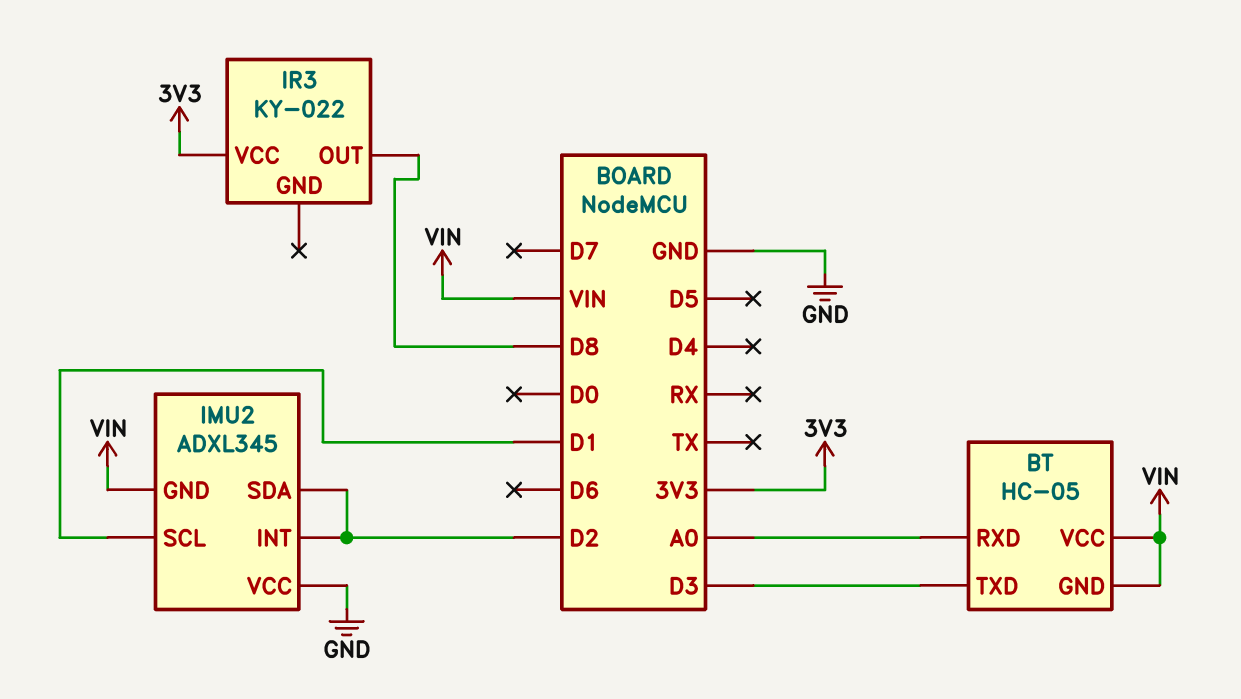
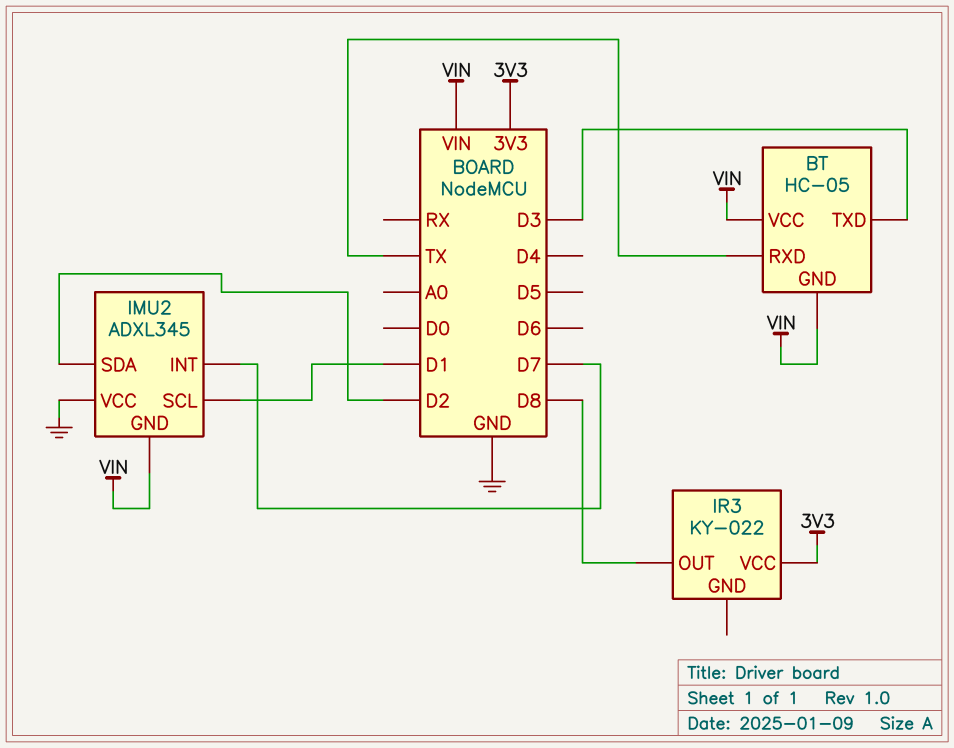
BT pin RXD: A0 -> TX
IMU2 pin INT: D2 -> D7

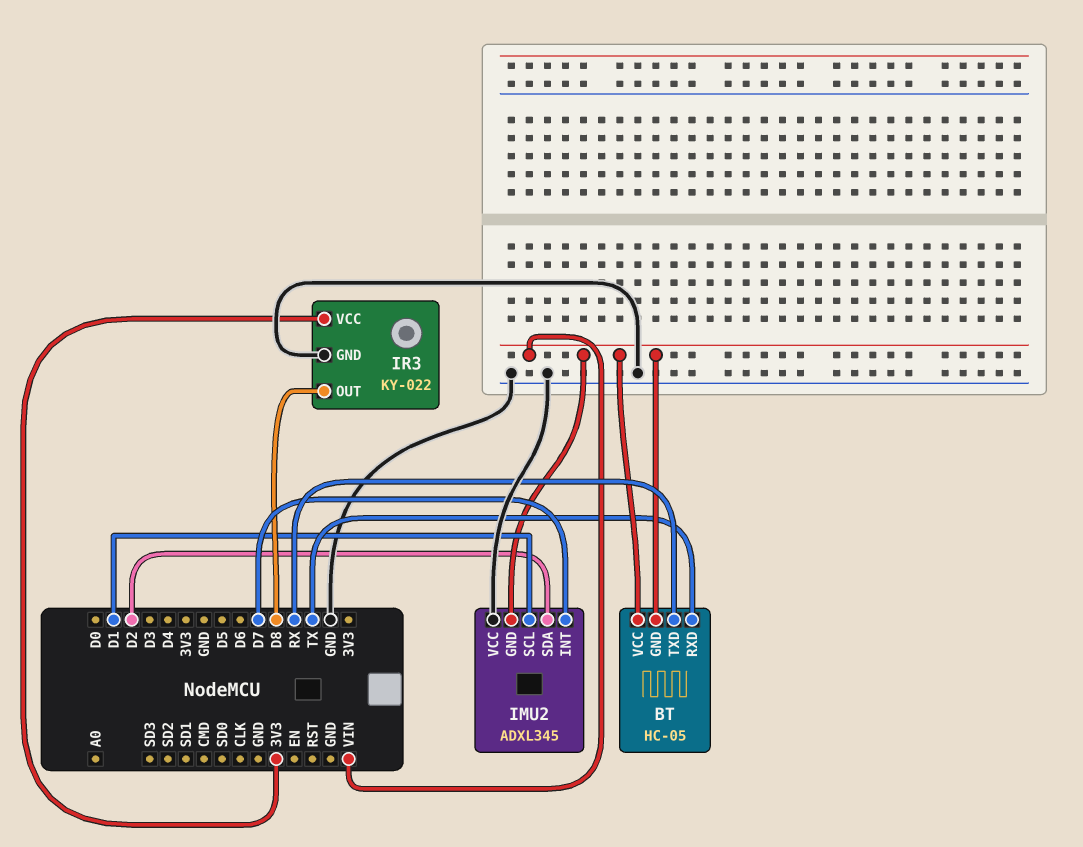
BT pin TXD: D3 -> RX
IR3 pin GND: none -> GND

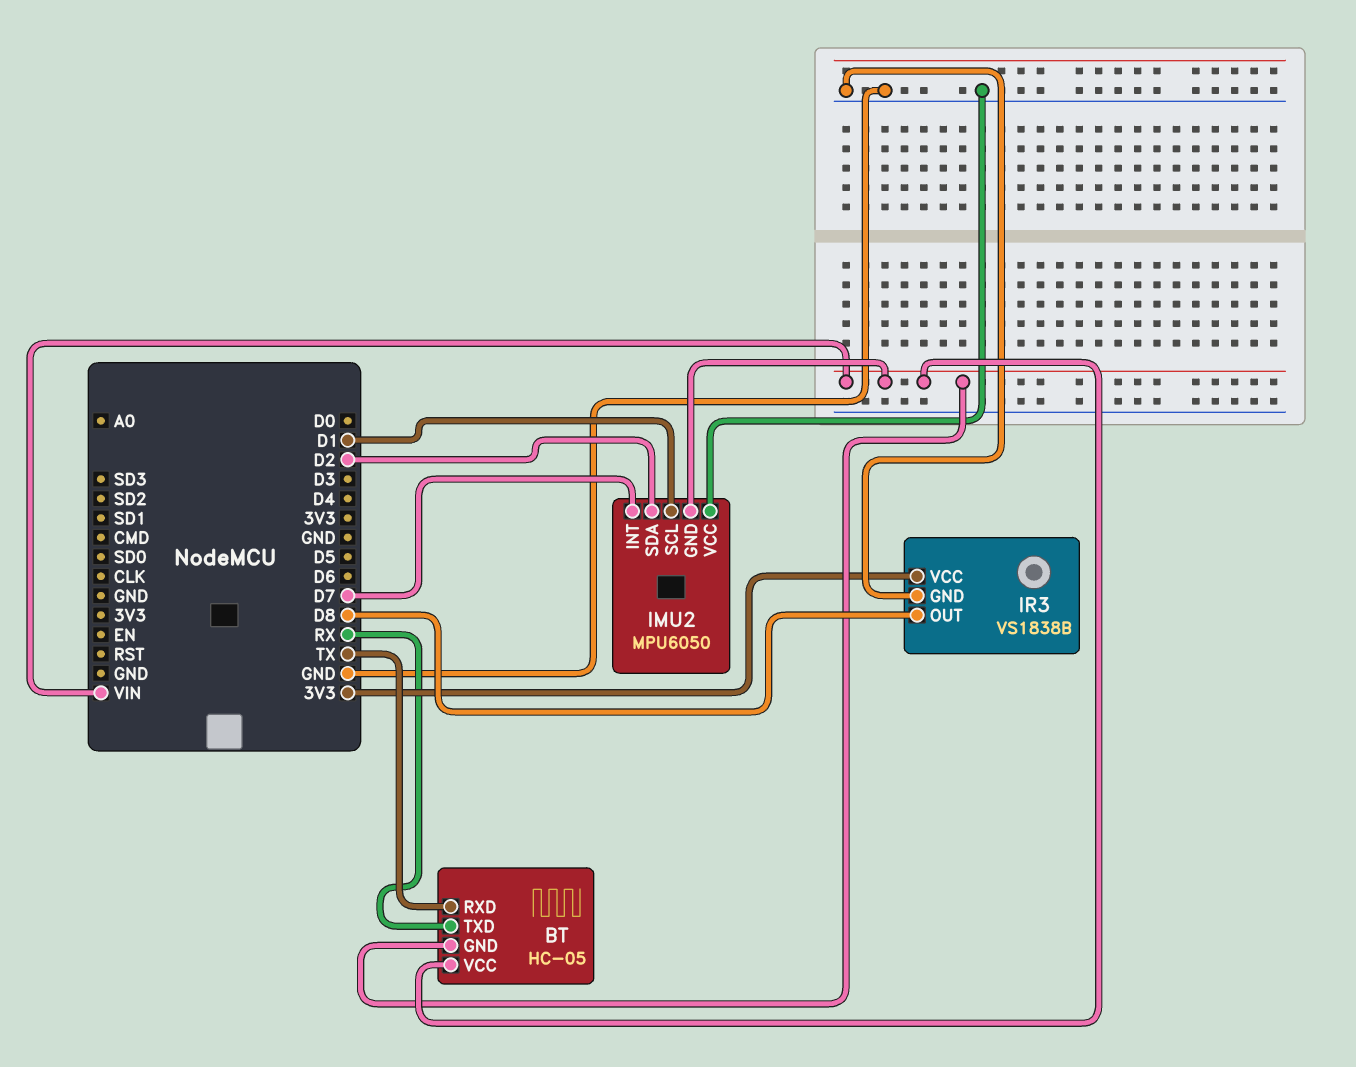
IMU2: ADXL345 -> MPU6050
IR3: KY-022 -> VS1838B

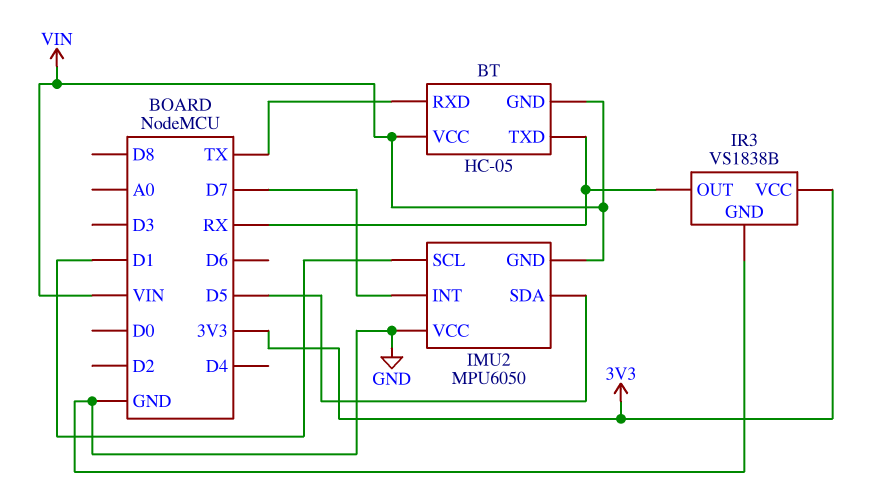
IMU2 pin SDA: D2 -> D5
IR3 pin OUT: D8 -> RX

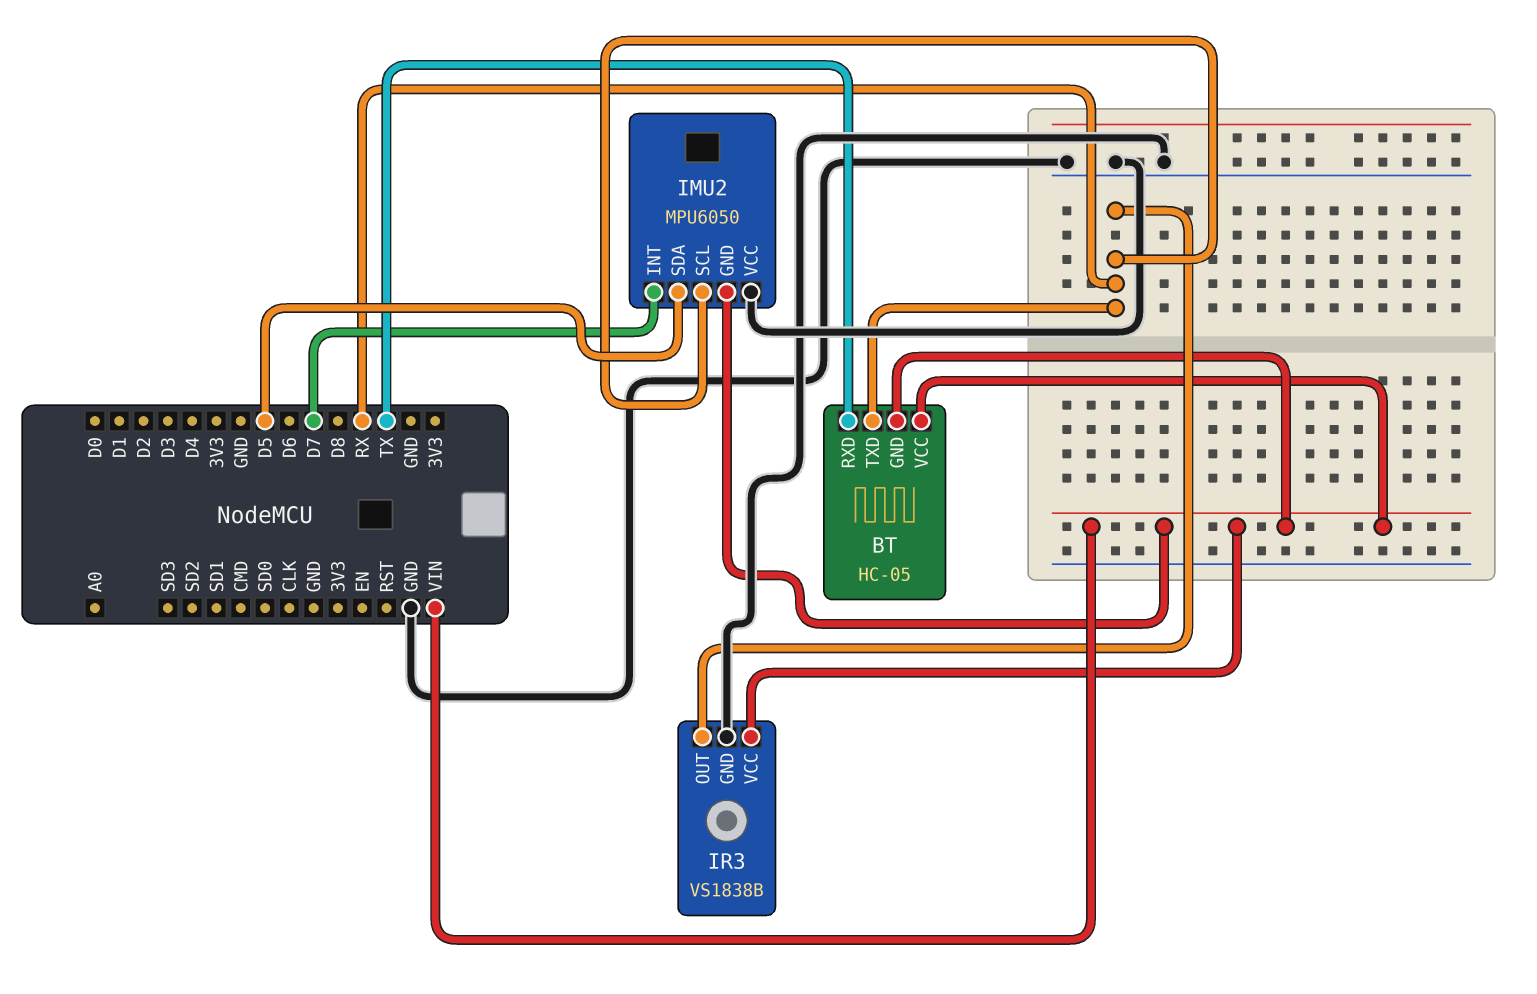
IMU2 pin SCL: D1 -> RX
IR3 pin VCC: 3V3 -> VIN

